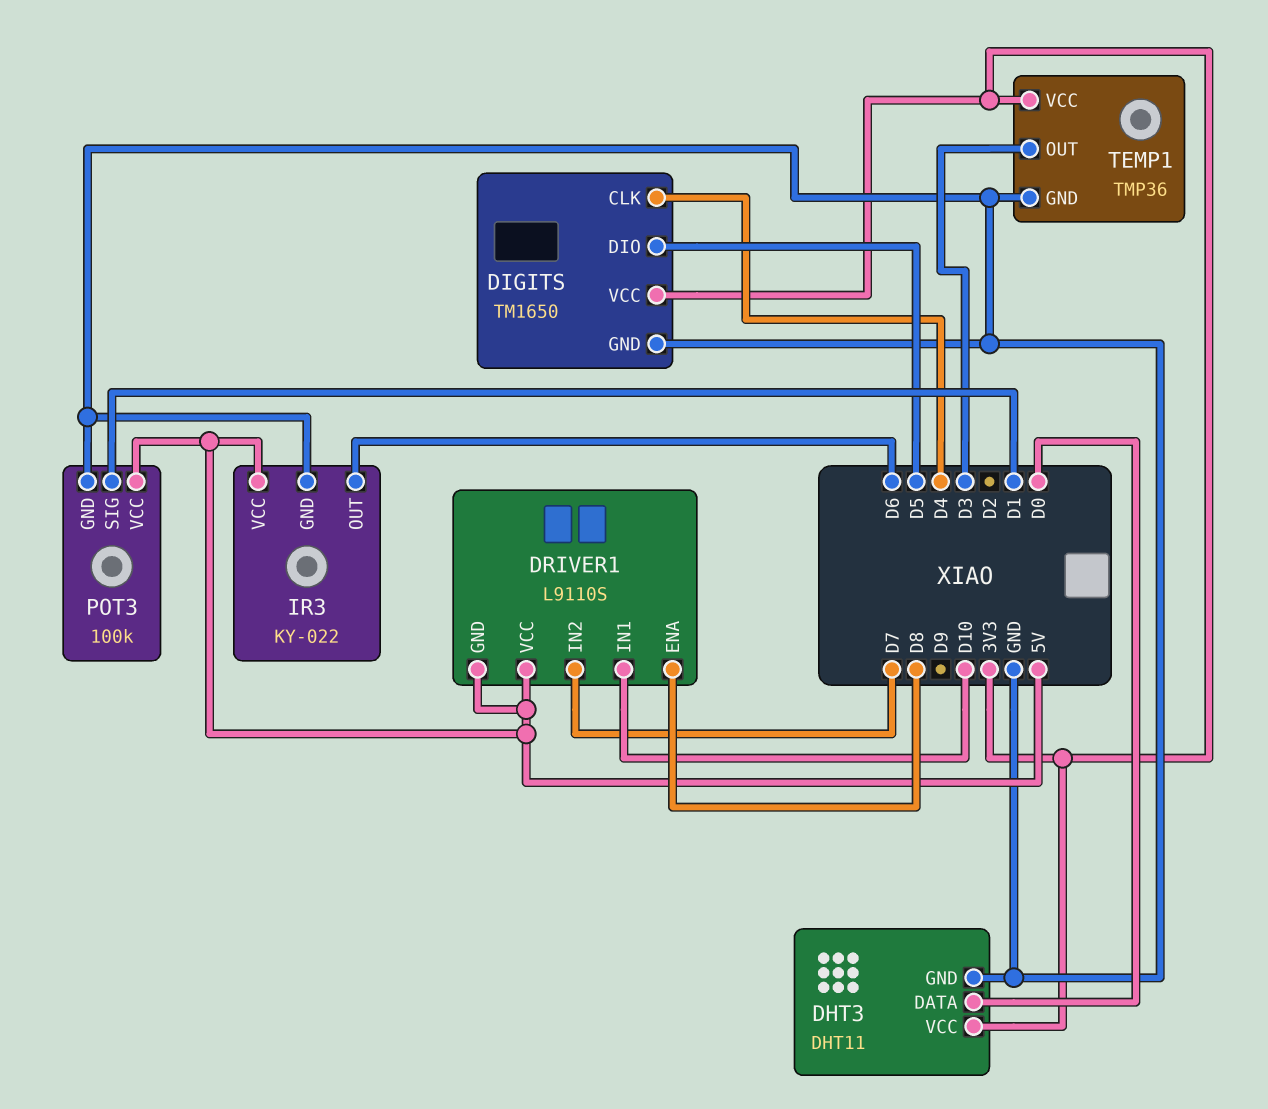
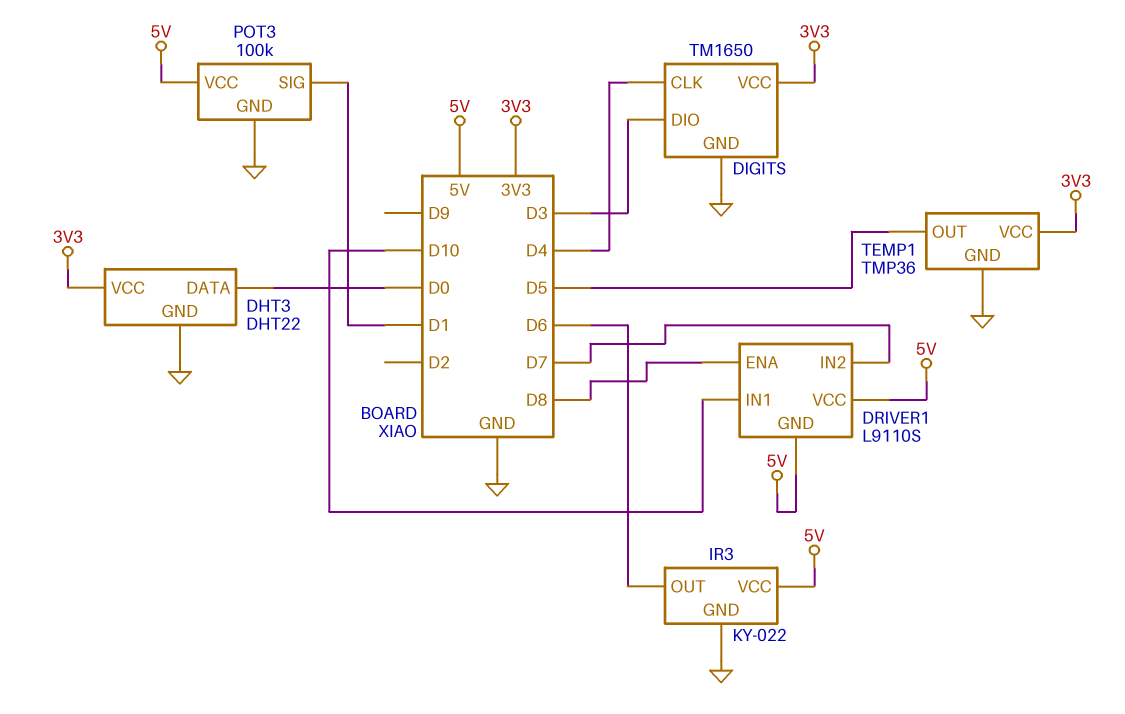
DHT3: DHT11 -> DHT22
DIGITS pin DIO: D5 -> D3
TEMP1 pin OUT: D3 -> D5

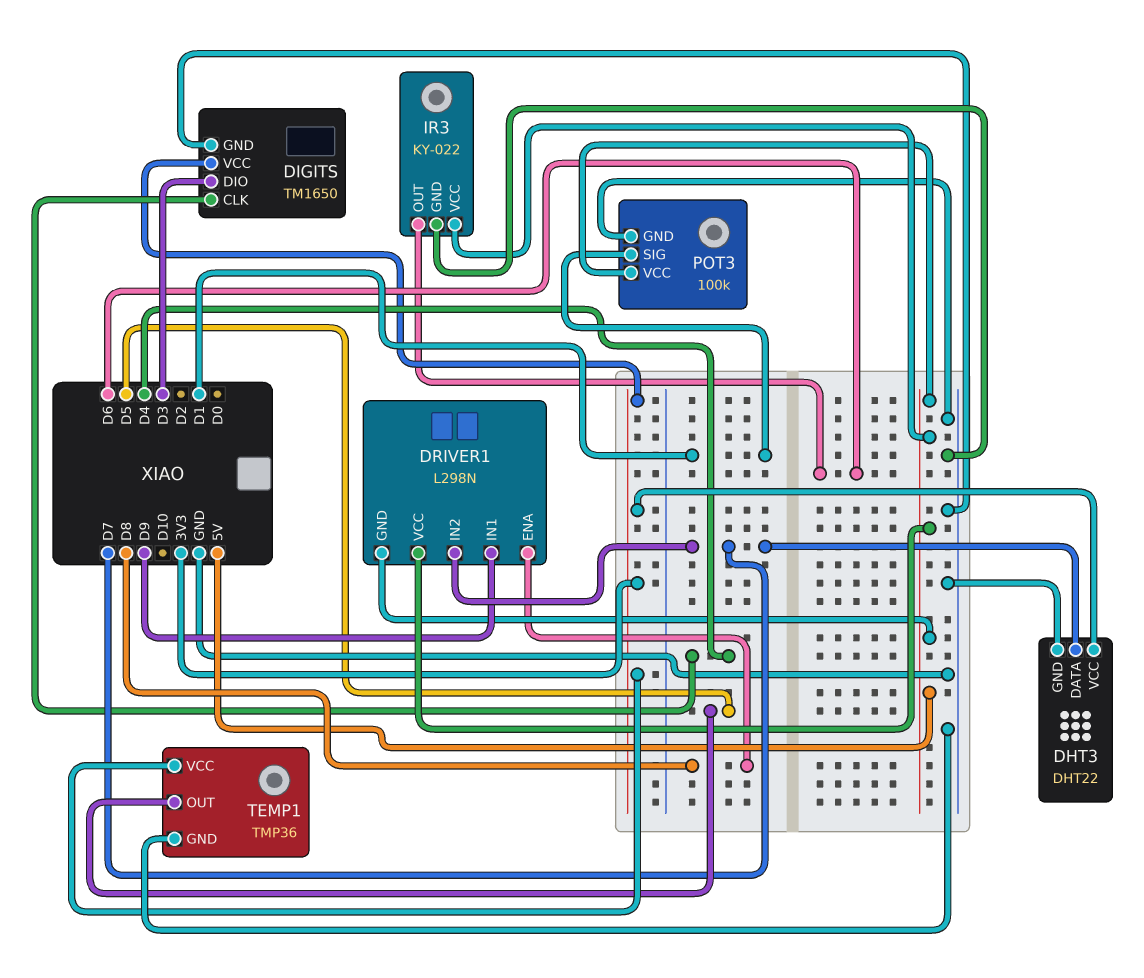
DHT3 pin DATA: D0 -> D7
DRIVER1: L9110S -> L298N
DRIVER1 pin IN1: D10 -> D9

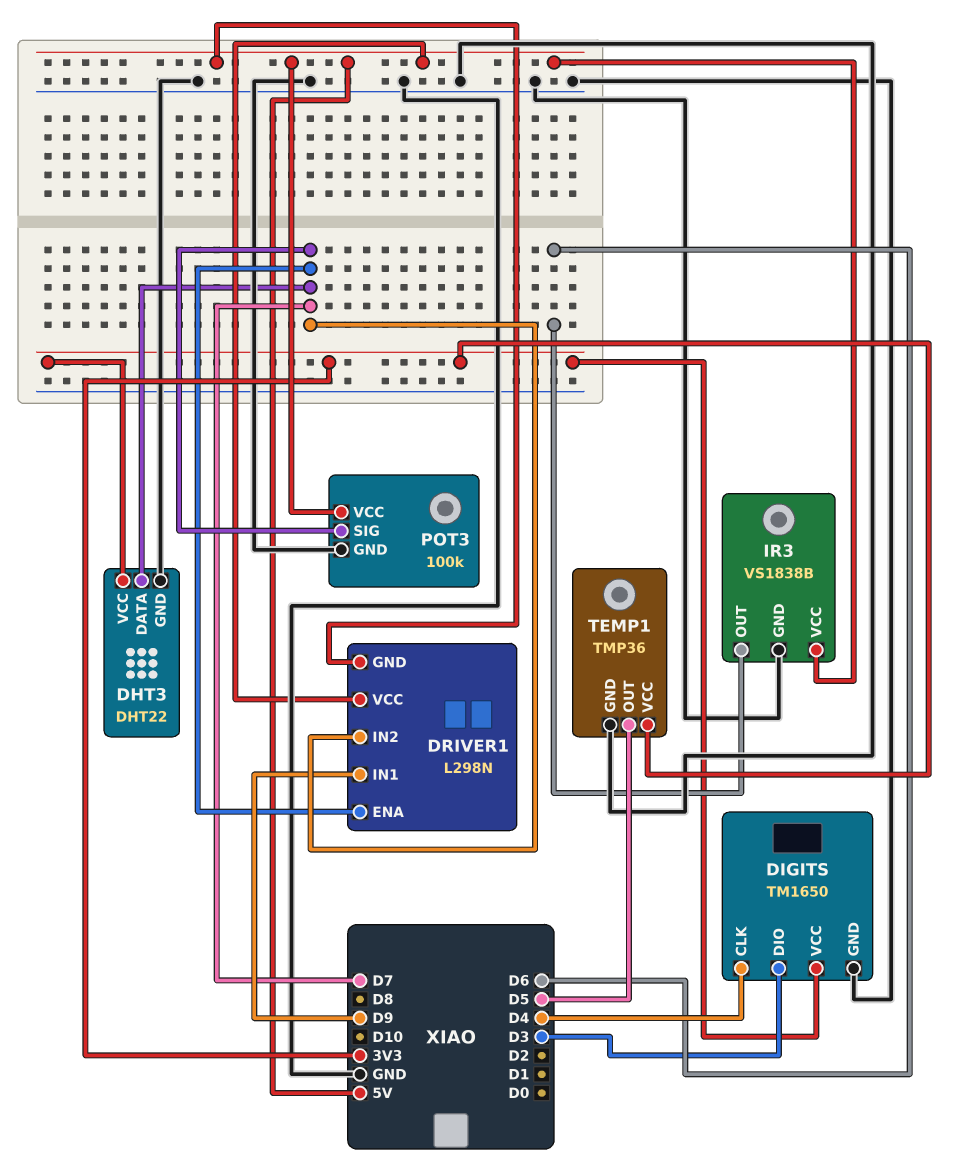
DRIVER1 pin ENA: D8 -> D7
IR3: KY-022 -> VS1838B
POT3 pin SIG: D1 -> D7

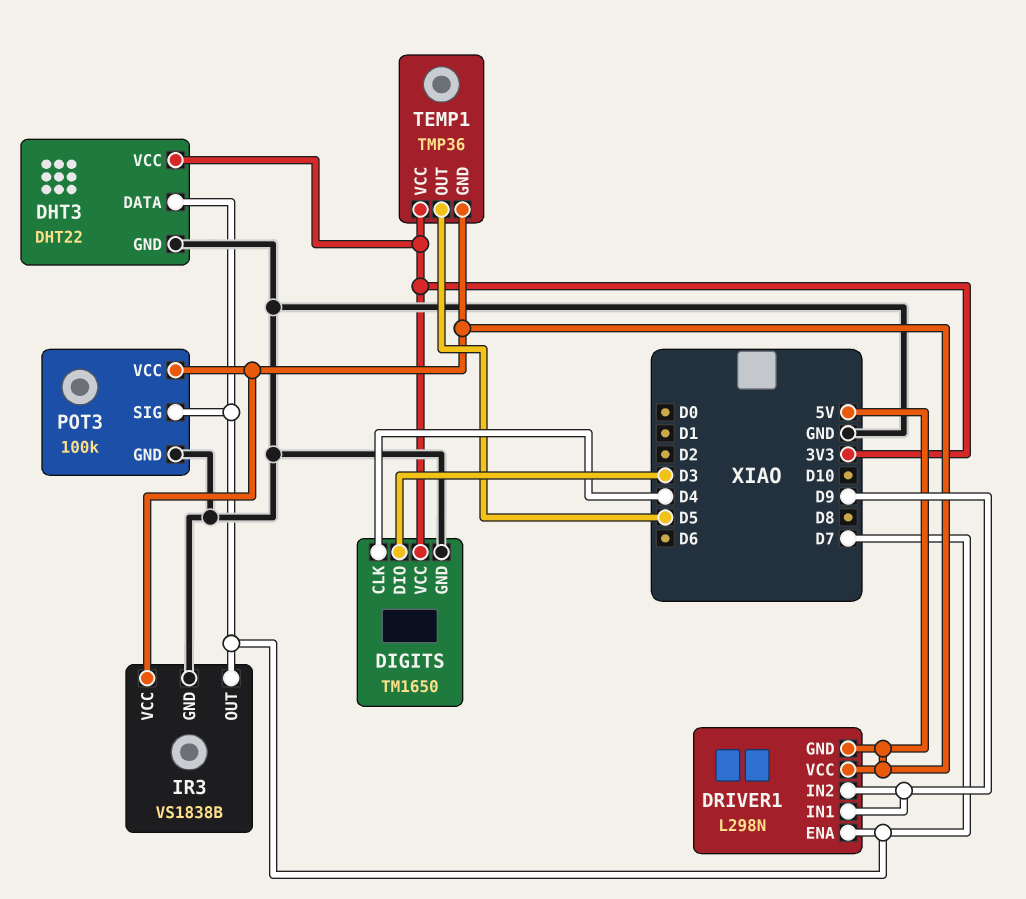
DRIVER1 pin IN2: D7 -> D9
IR3 pin OUT: D6 -> D7
TEMP1 pin GND: GND -> 5V

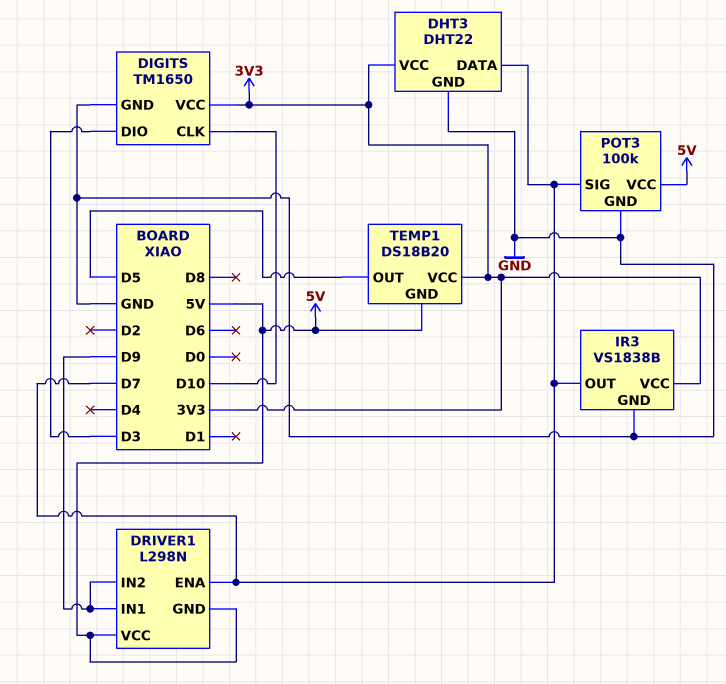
DIGITS pin CLK: D4 -> D10
IR3 pin VCC: 5V -> 3V3
TEMP1: TMP36 -> DS18B20

